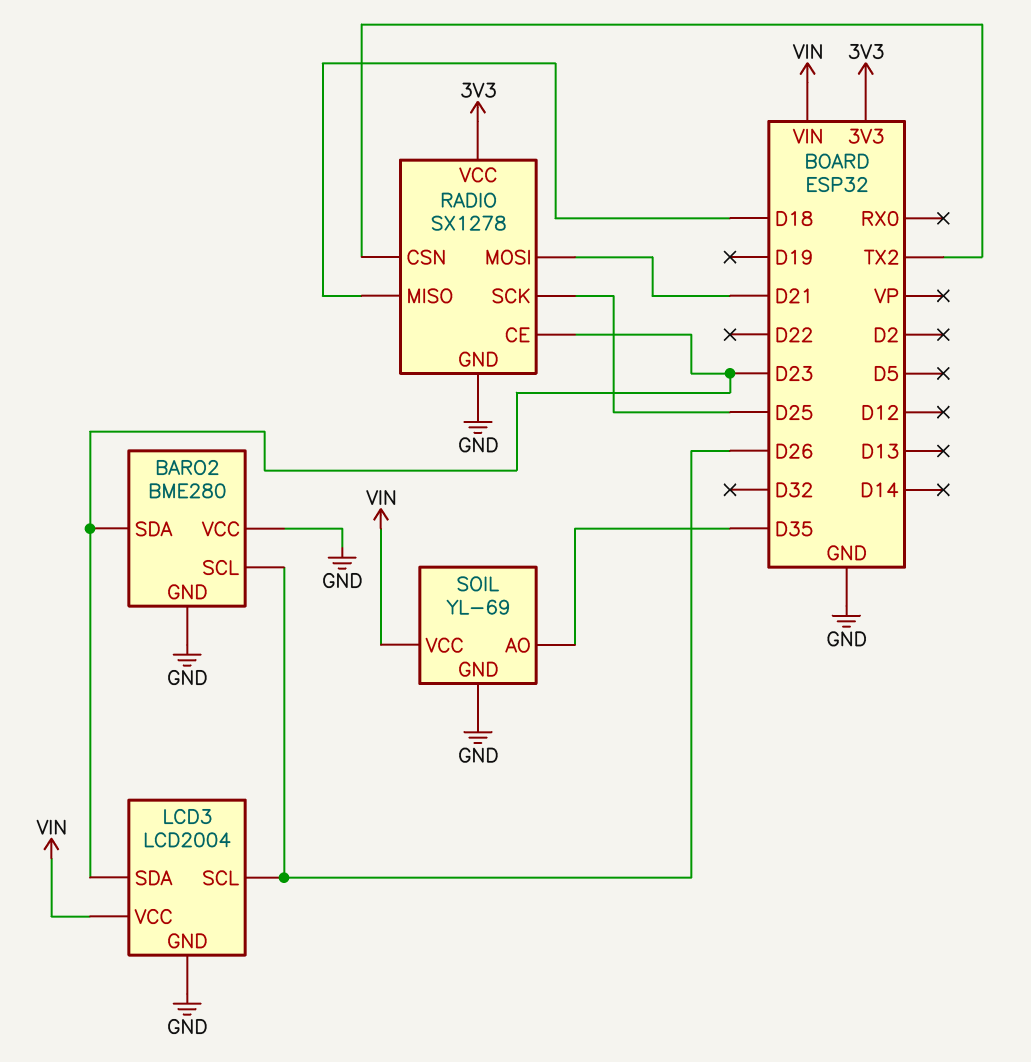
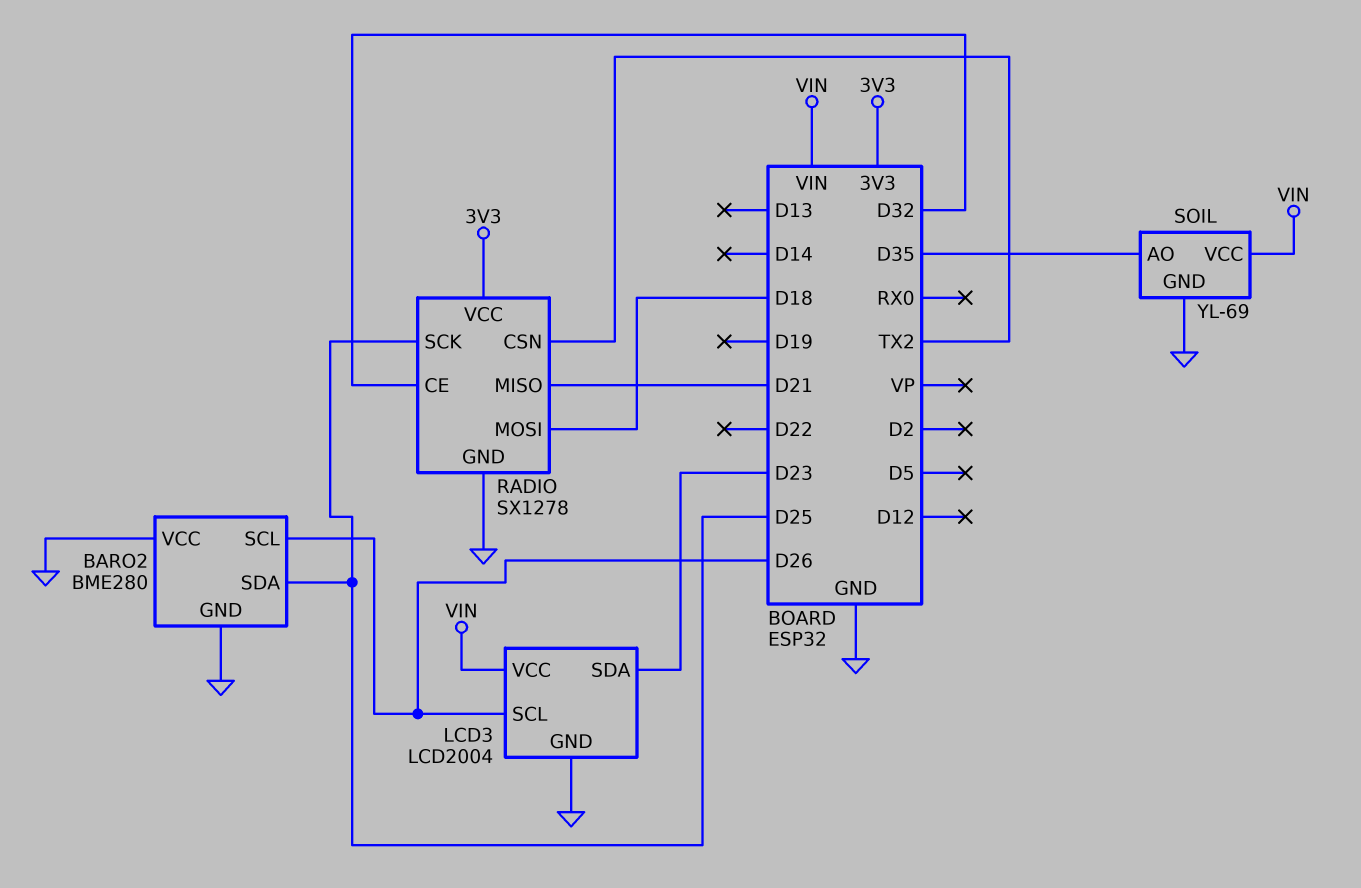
BARO2 pin SDA: D23 -> D25
RADIO pin CE: D23 -> D32
RADIO pin MISO: D18 -> D21
RADIO pin MOSI: D21 -> D18

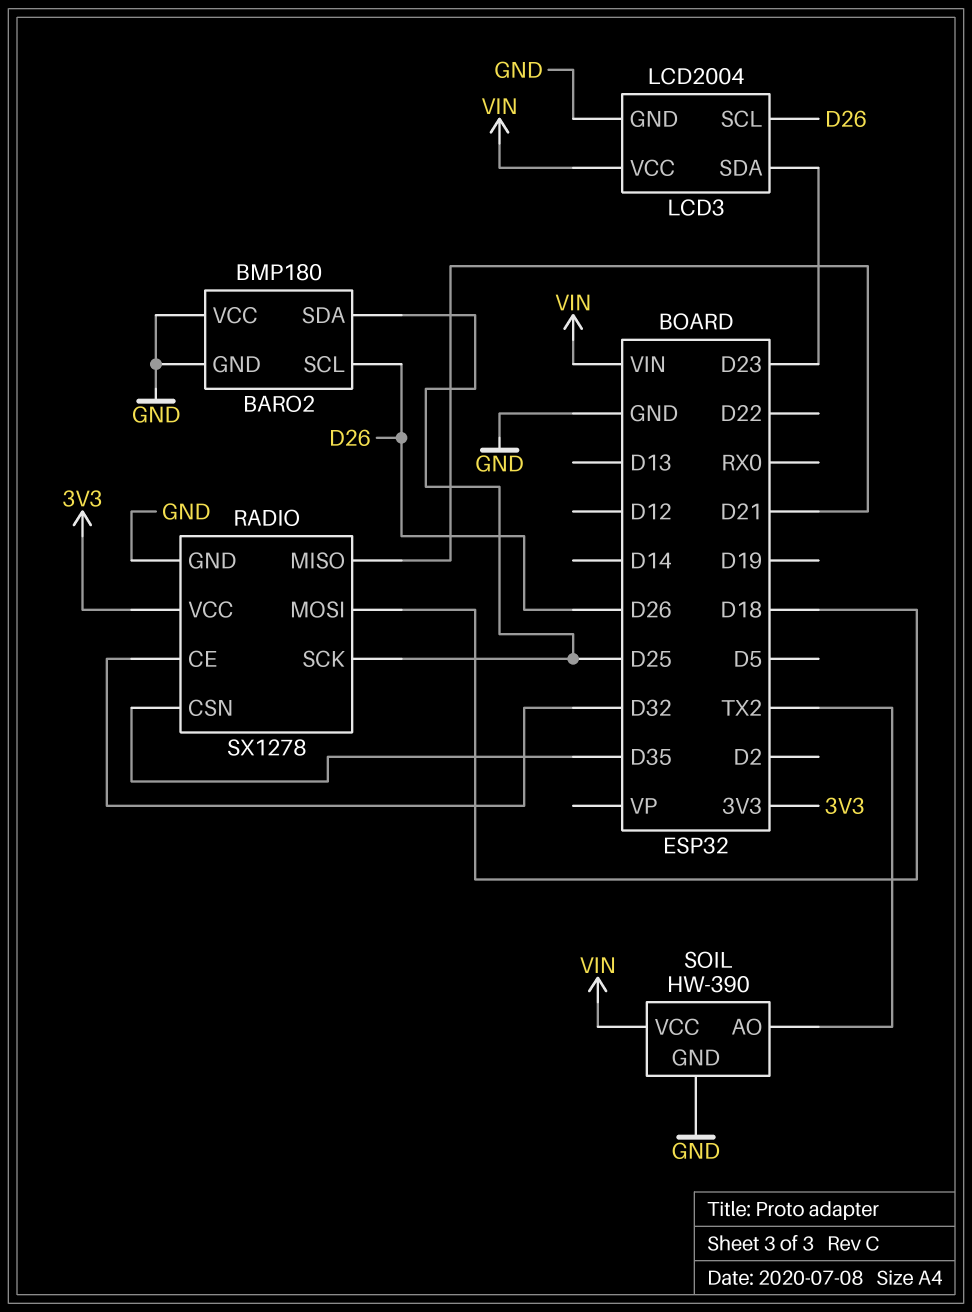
BARO2: BME280 -> BMP180
RADIO pin CSN: TX2 -> D35
SOIL: YL-69 -> HW-390
SOIL pin AO: D35 -> TX2

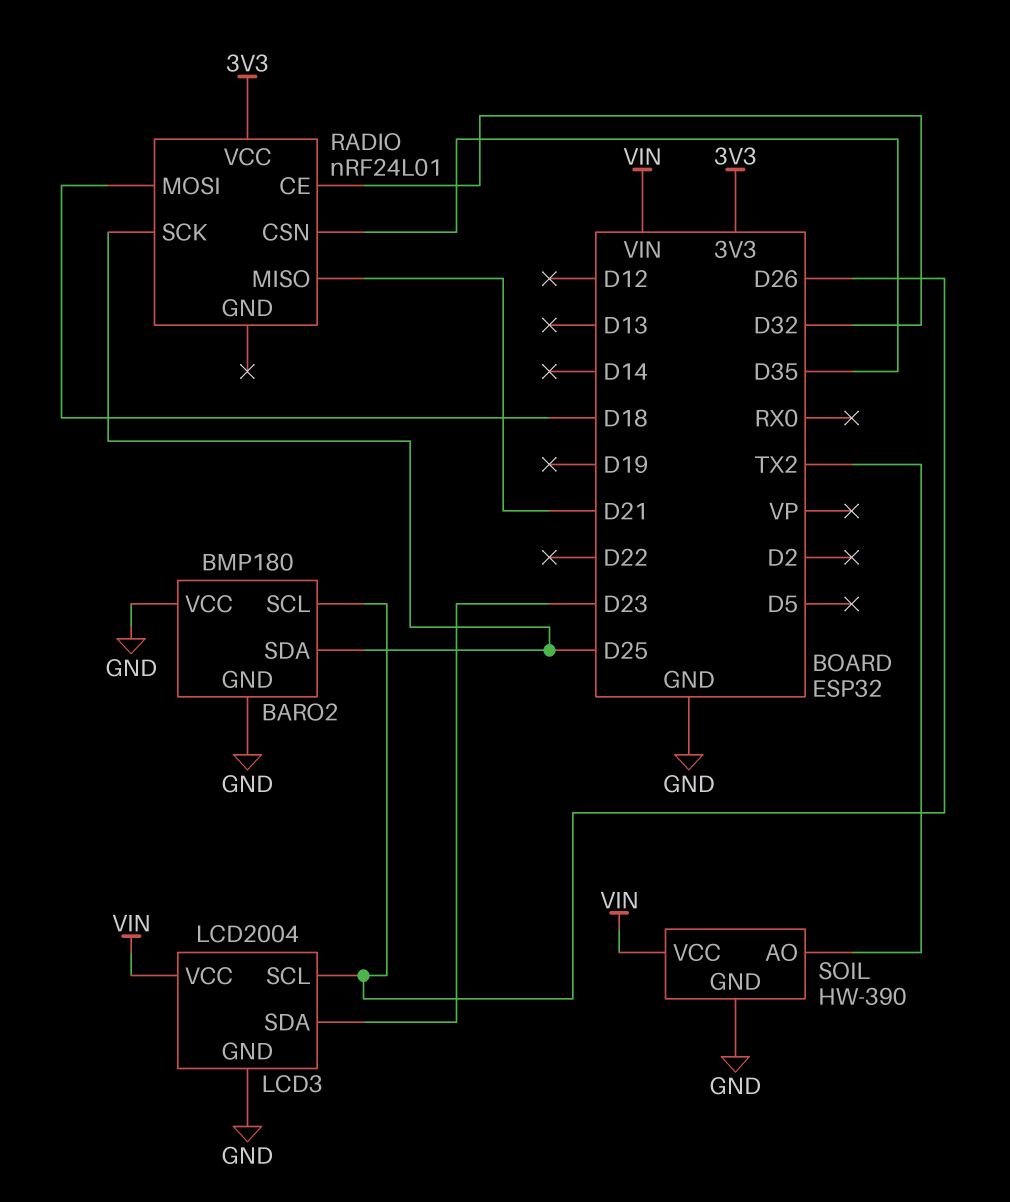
RADIO: SX1278 -> nRF24L01
RADIO pin GND: GND -> none

